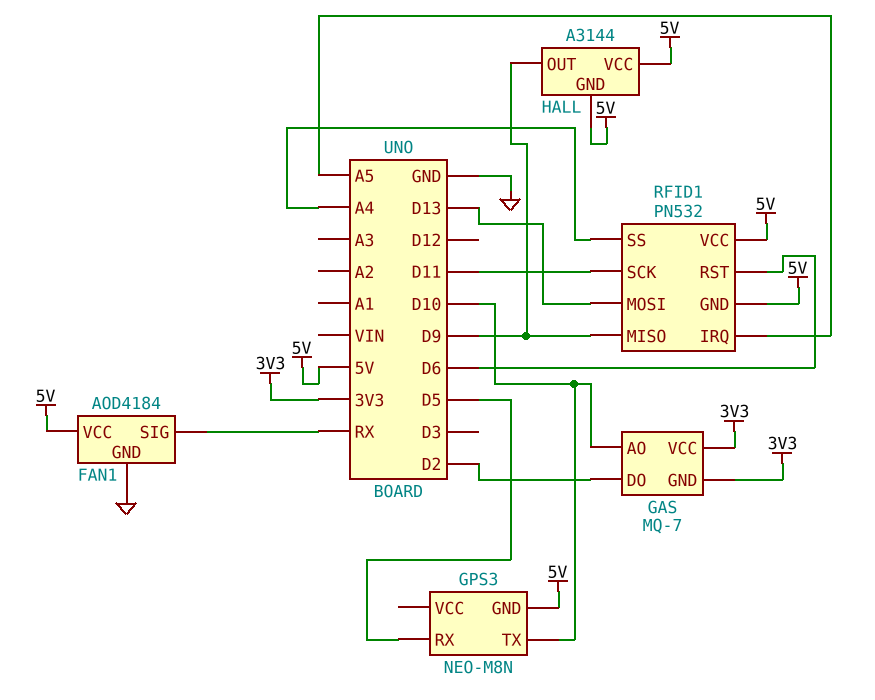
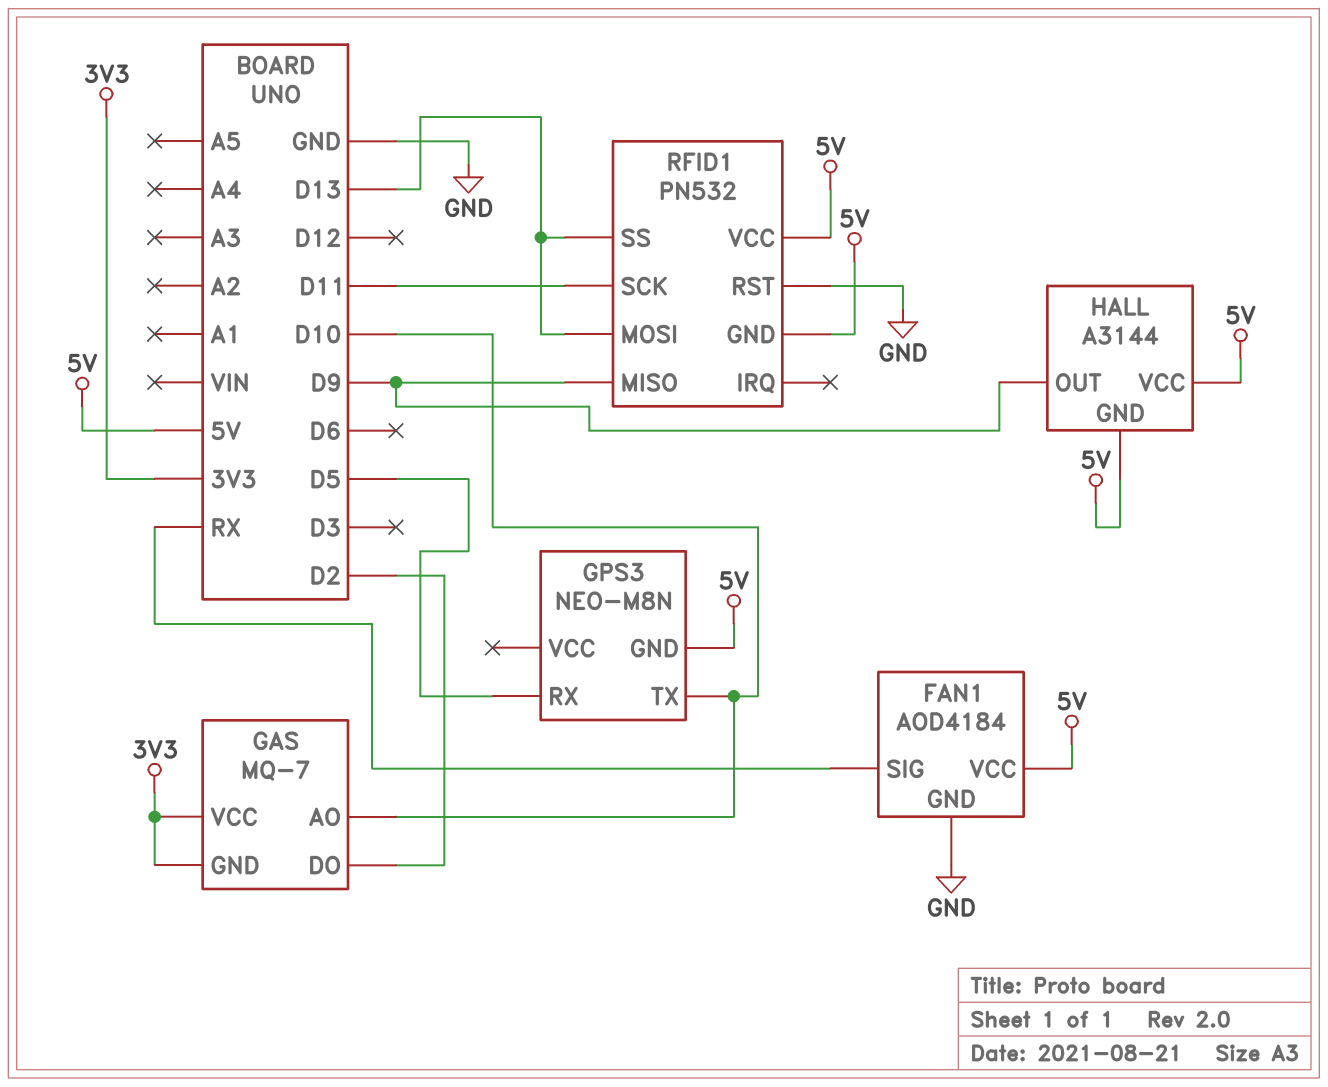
RFID1 pin IRQ: A5 -> none
RFID1 pin RST: D6 -> GND
RFID1 pin SS: A4 -> D13

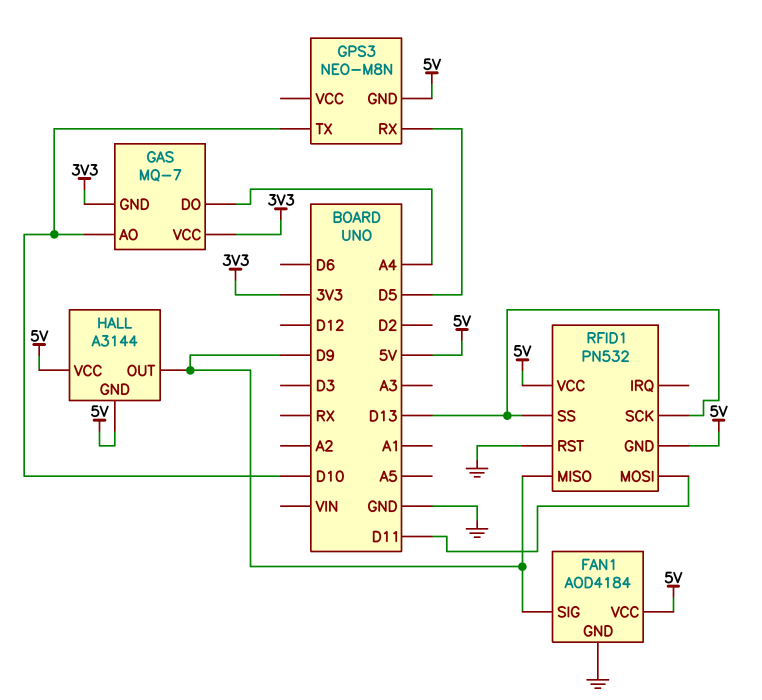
FAN1 pin SIG: RX -> D9
GAS pin DO: D2 -> A4
RFID1 pin MOSI: D13 -> D11
RFID1 pin SCK: D11 -> D13

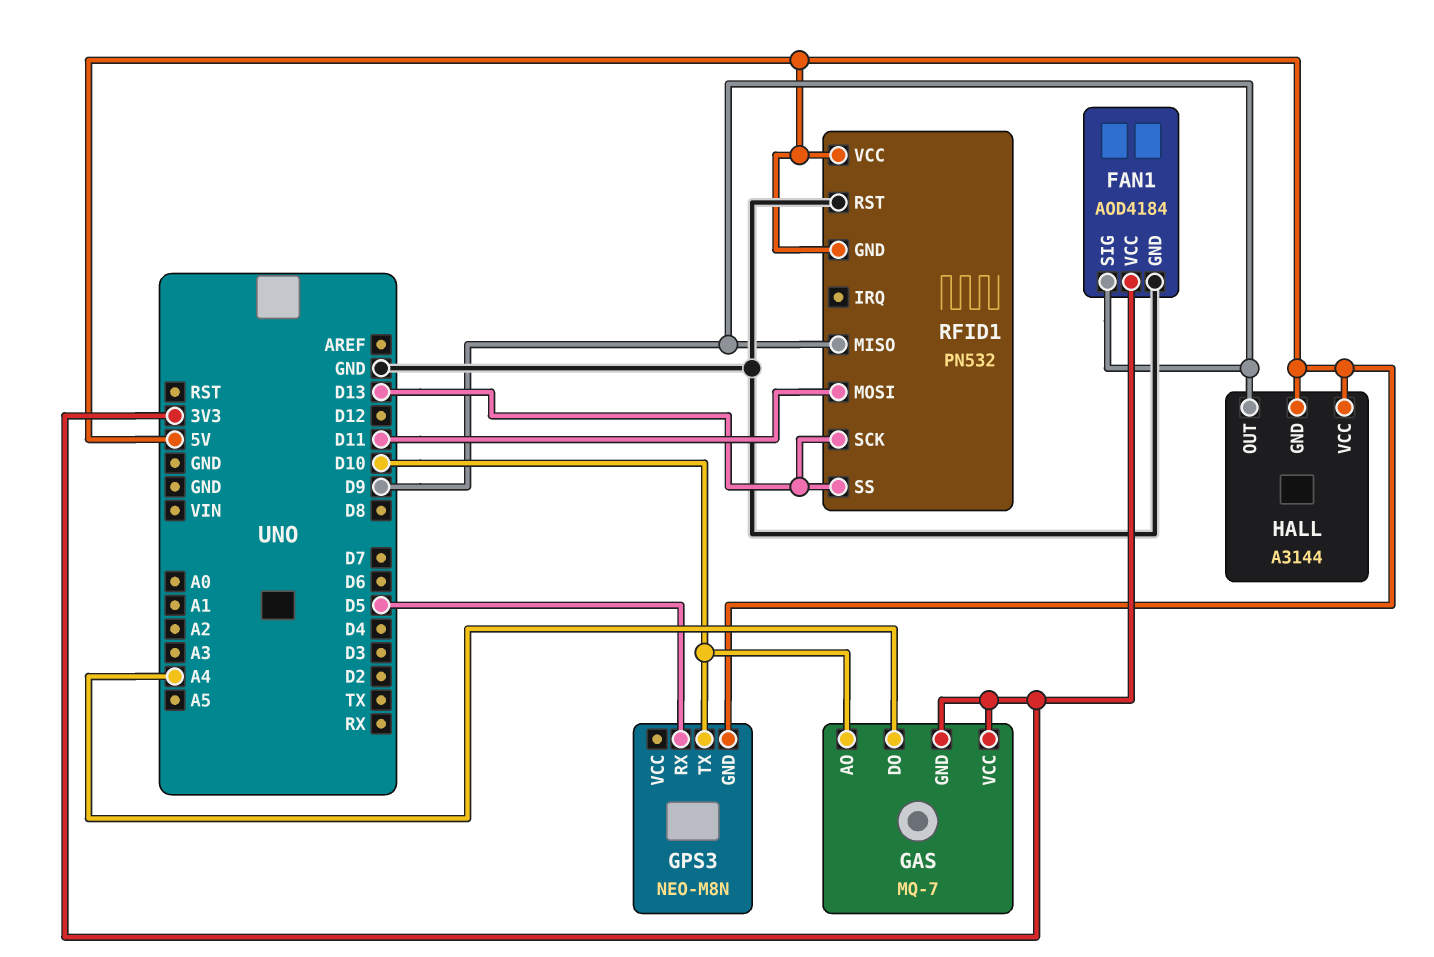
FAN1 pin VCC: 5V -> 3V3

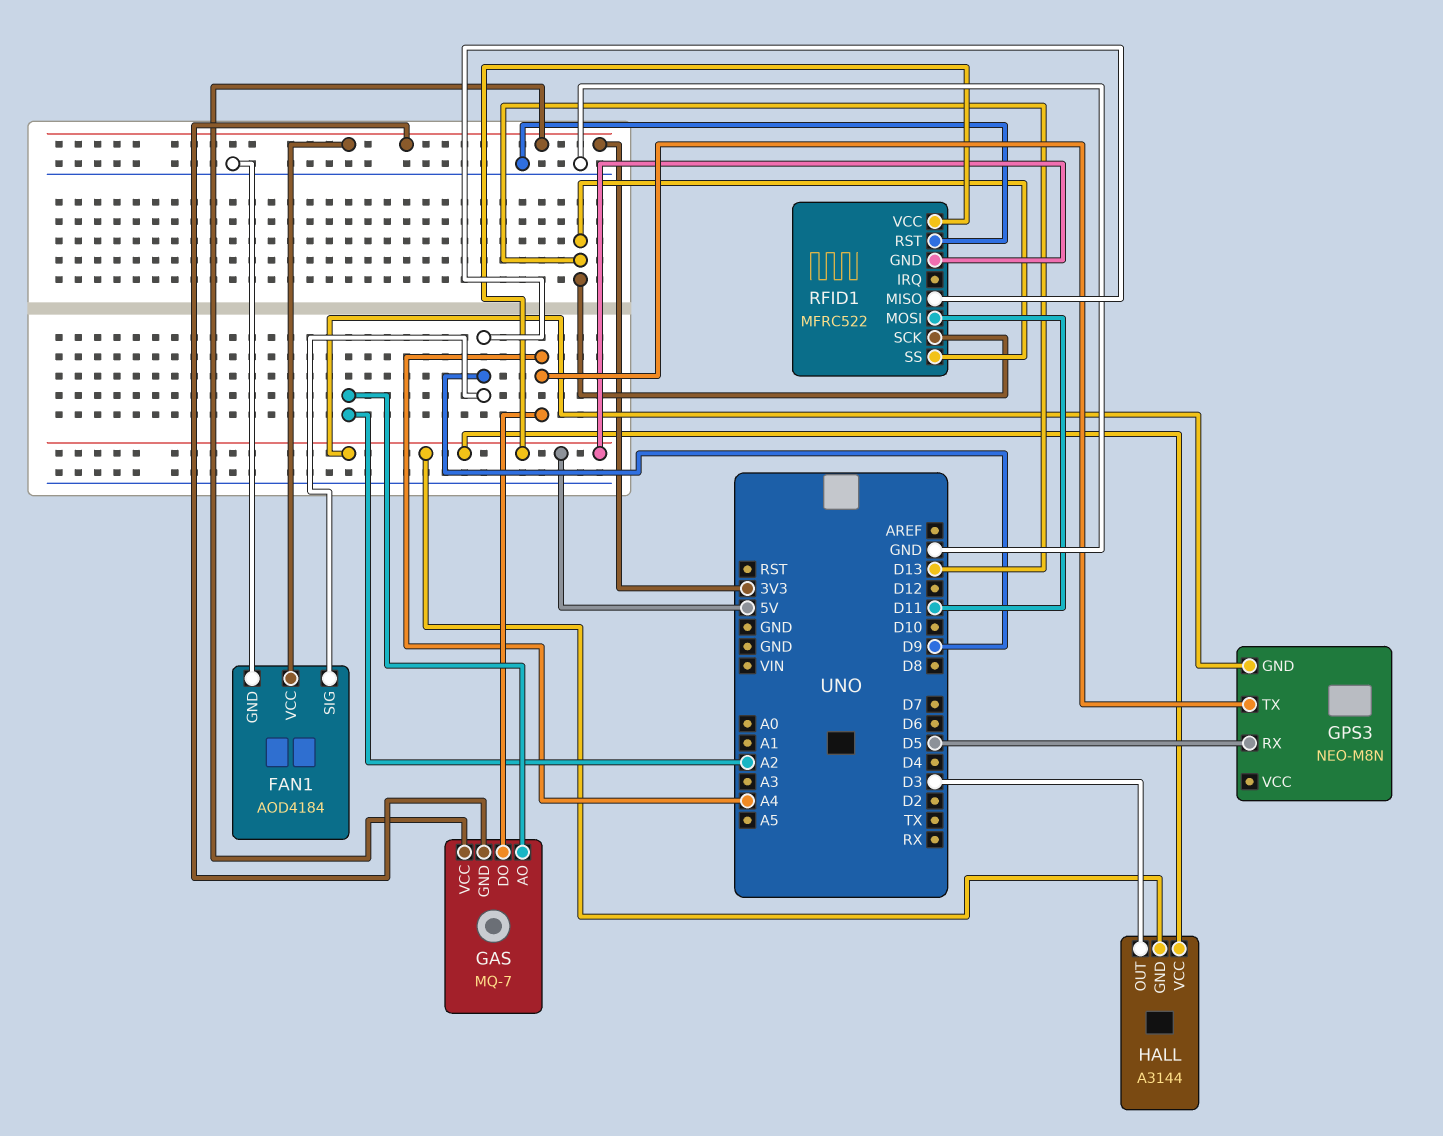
GAS pin AO: D10 -> A2
GPS3 pin TX: D10 -> A4
HALL pin OUT: D9 -> D3
RFID1: PN532 -> MFRC522

